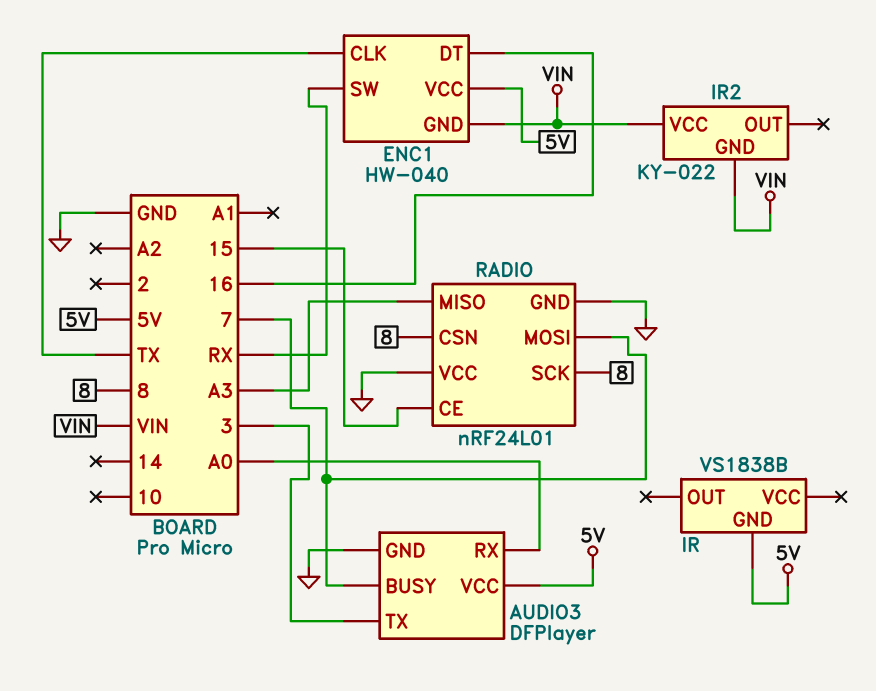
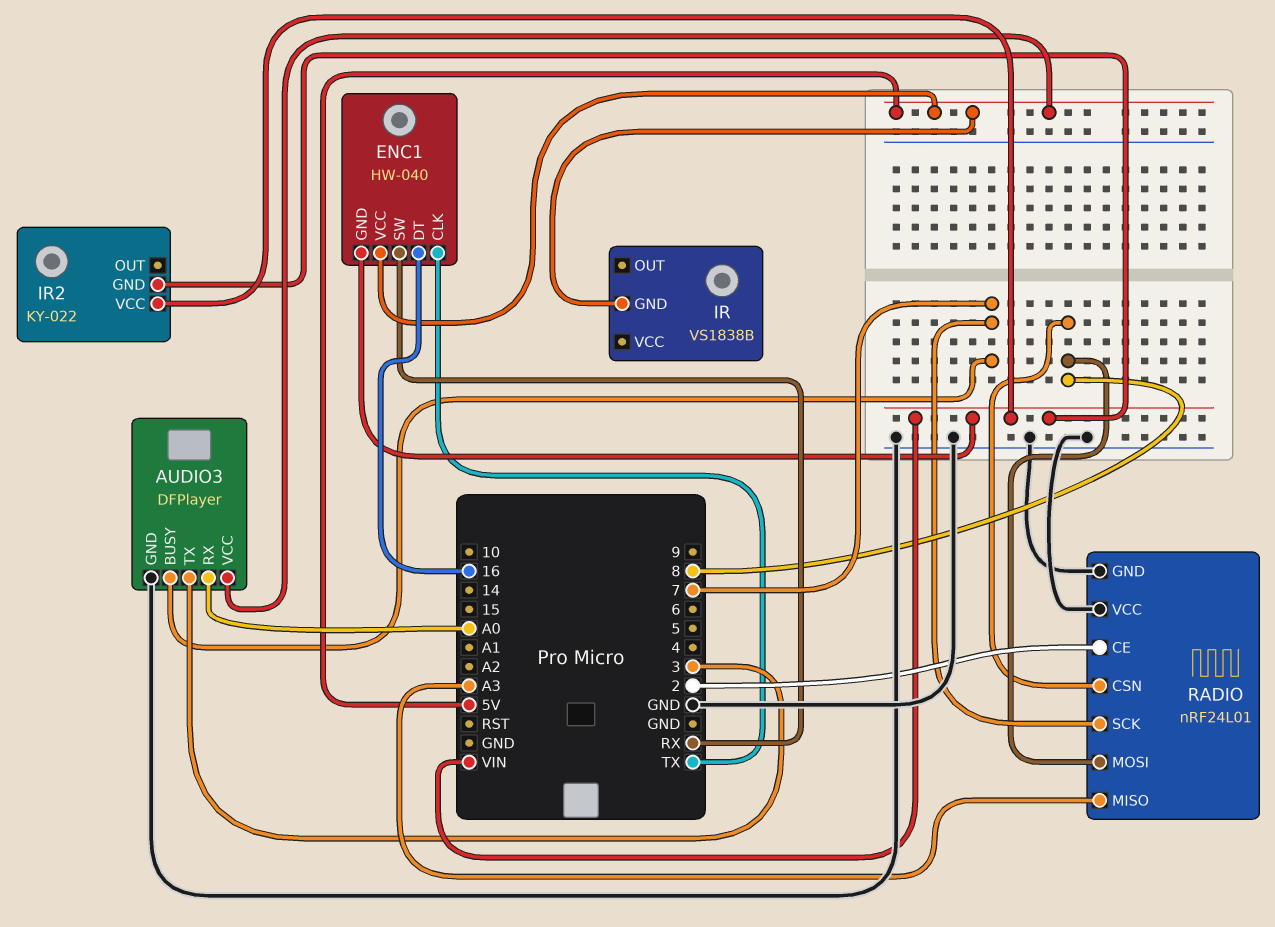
RADIO pin CE: 15 -> 2
RADIO pin MOSI: 7 -> 8
RADIO pin SCK: 8 -> 7

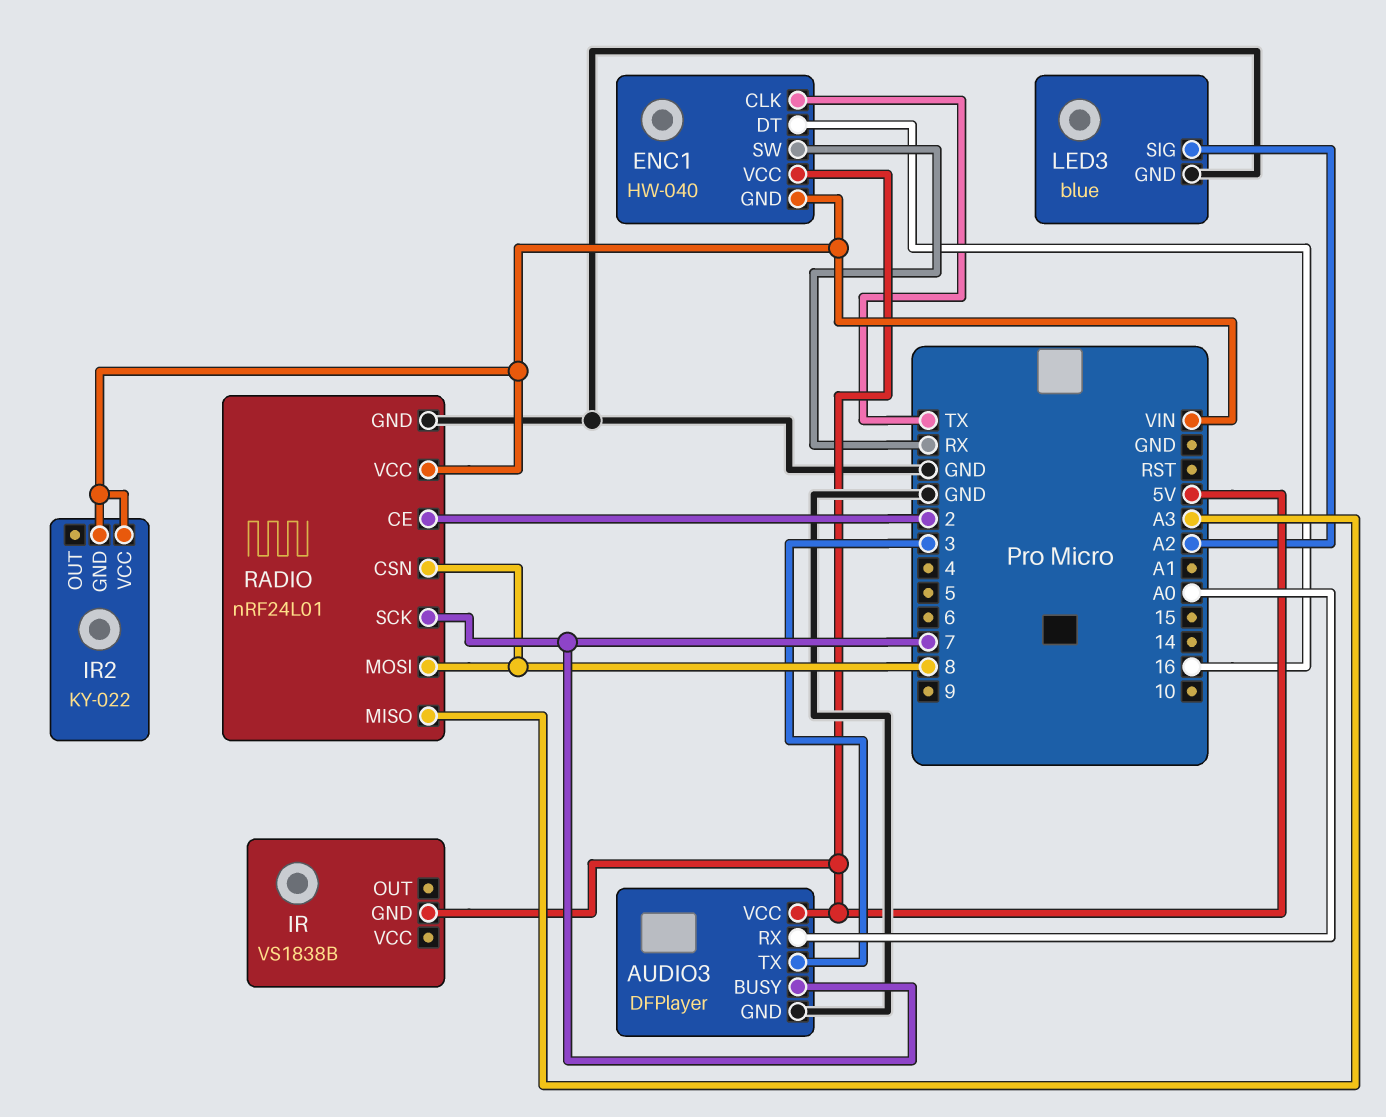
LED3: none -> blue
LED3 pin GND: none -> GND
LED3 pin SIG: none -> A2
RADIO pin VCC: GND -> VIN

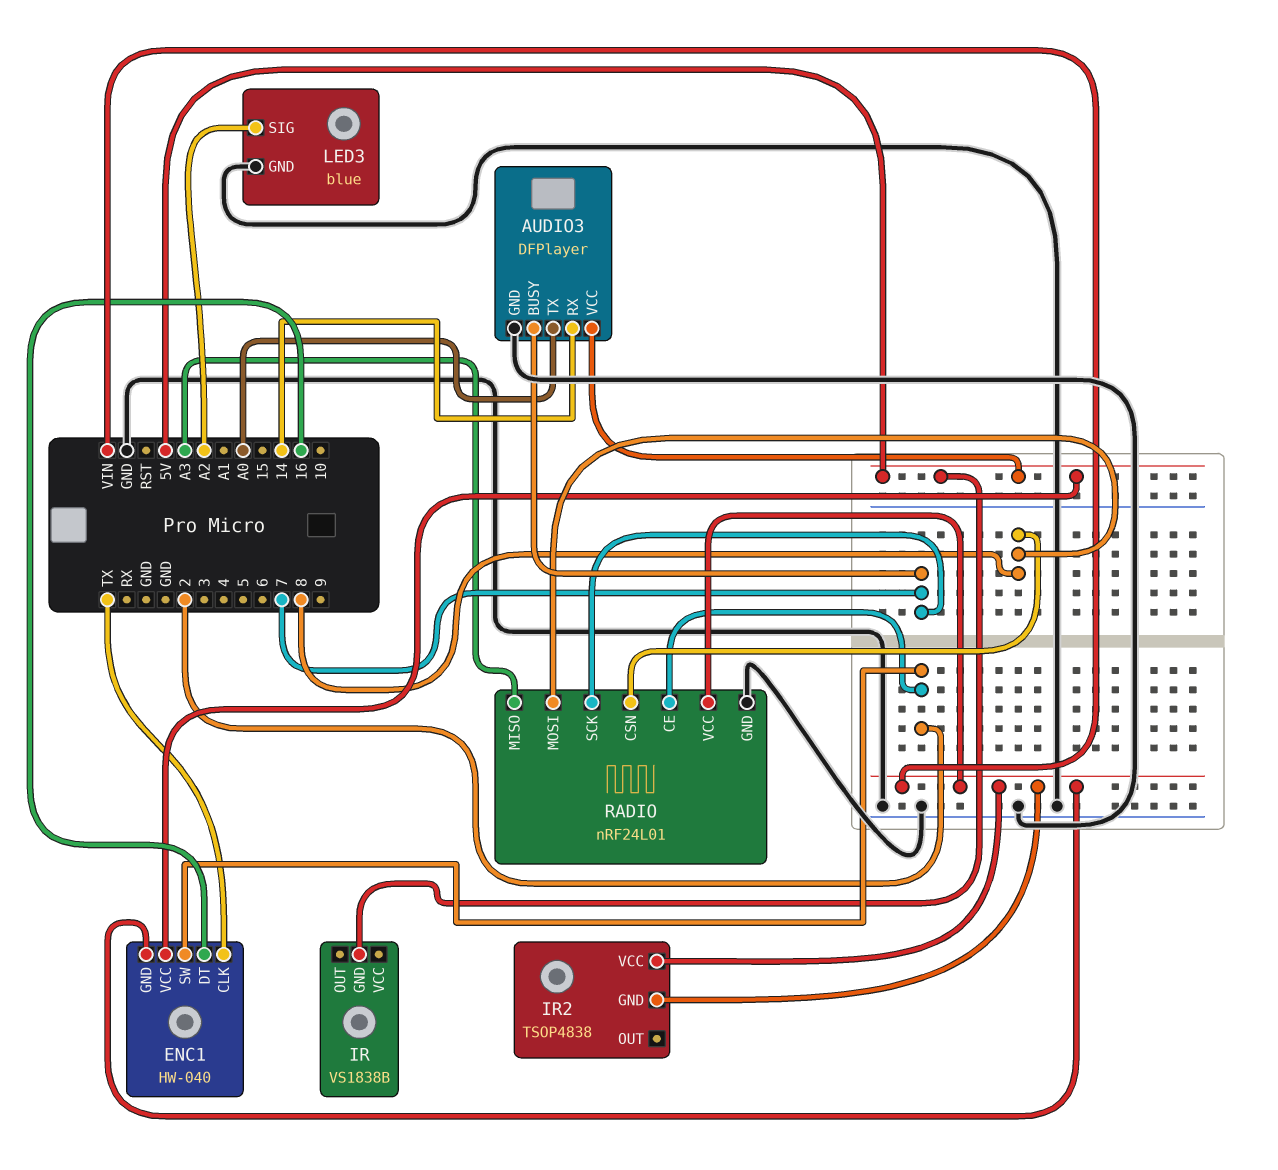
AUDIO3 pin RX: A0 -> 14
AUDIO3 pin TX: 3 -> A0
ENC1 pin SW: RX -> 2
IR2: KY-022 -> TSOP4838

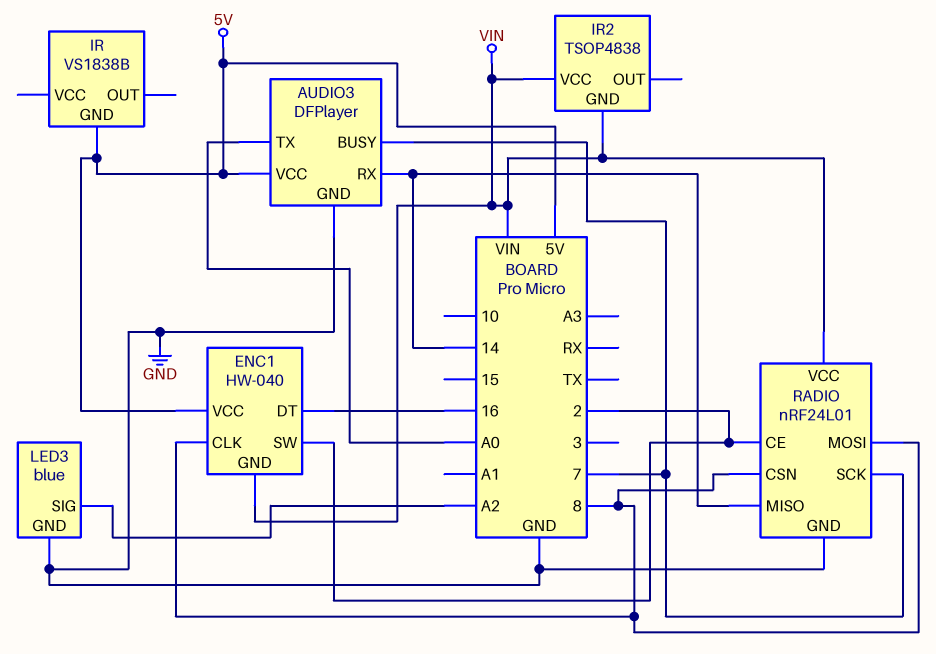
ENC1 pin CLK: TX -> 8
RADIO pin MISO: A3 -> 14

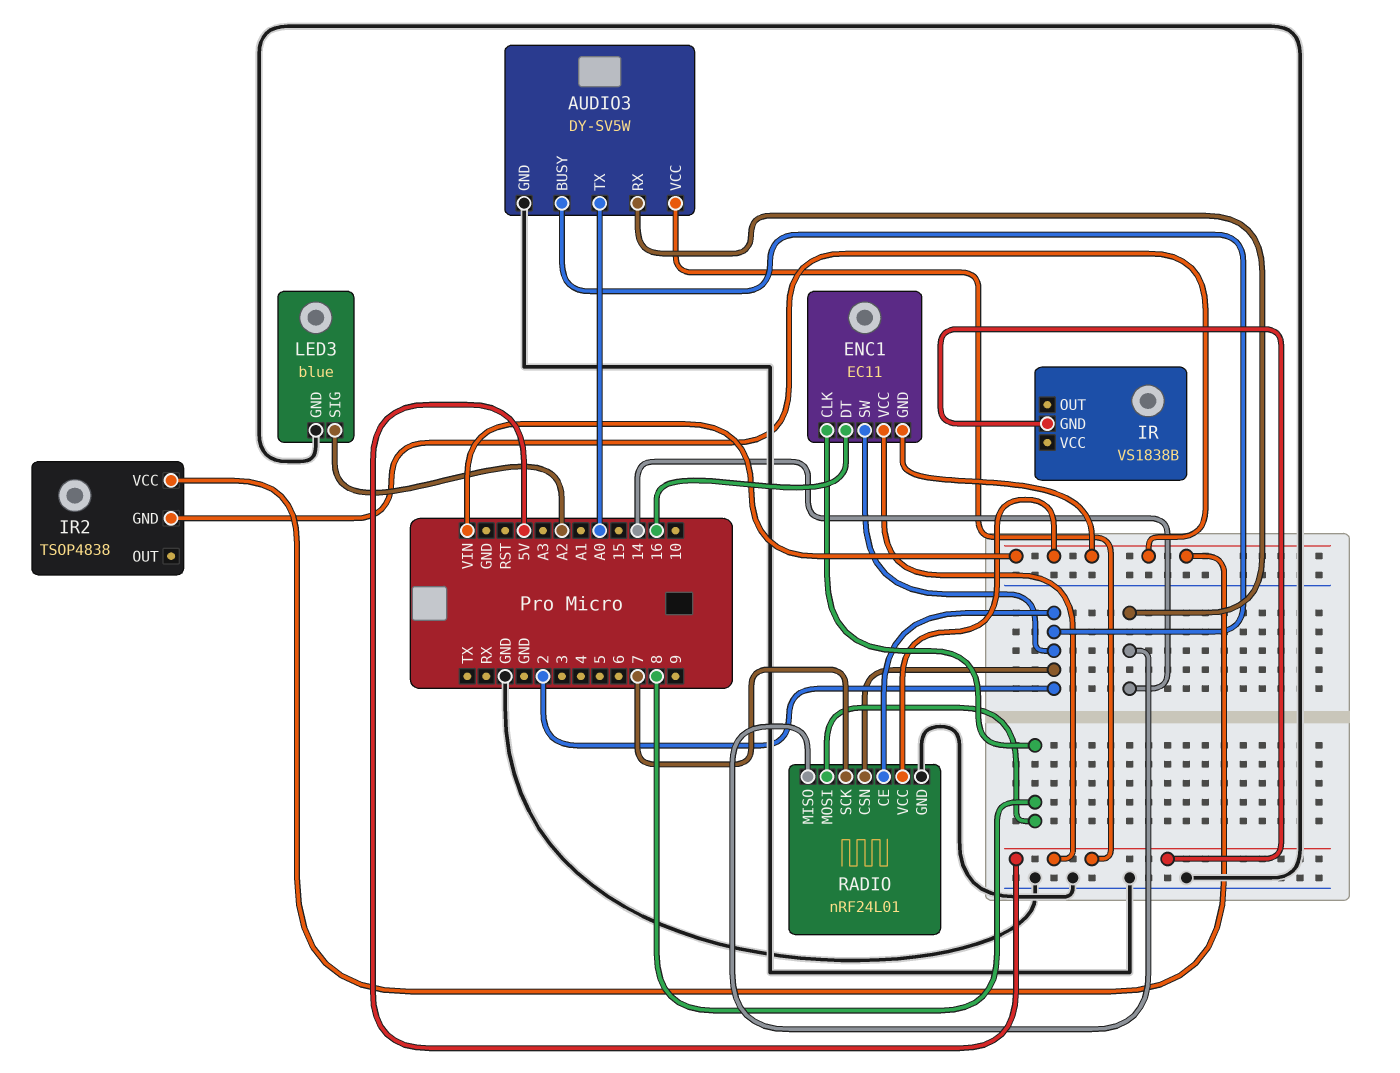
AUDIO3: DFPlayer -> DY-SV5W
AUDIO3 pin BUSY: 7 -> 2
ENC1: HW-040 -> EC11
RADIO pin CSN: 8 -> 2

